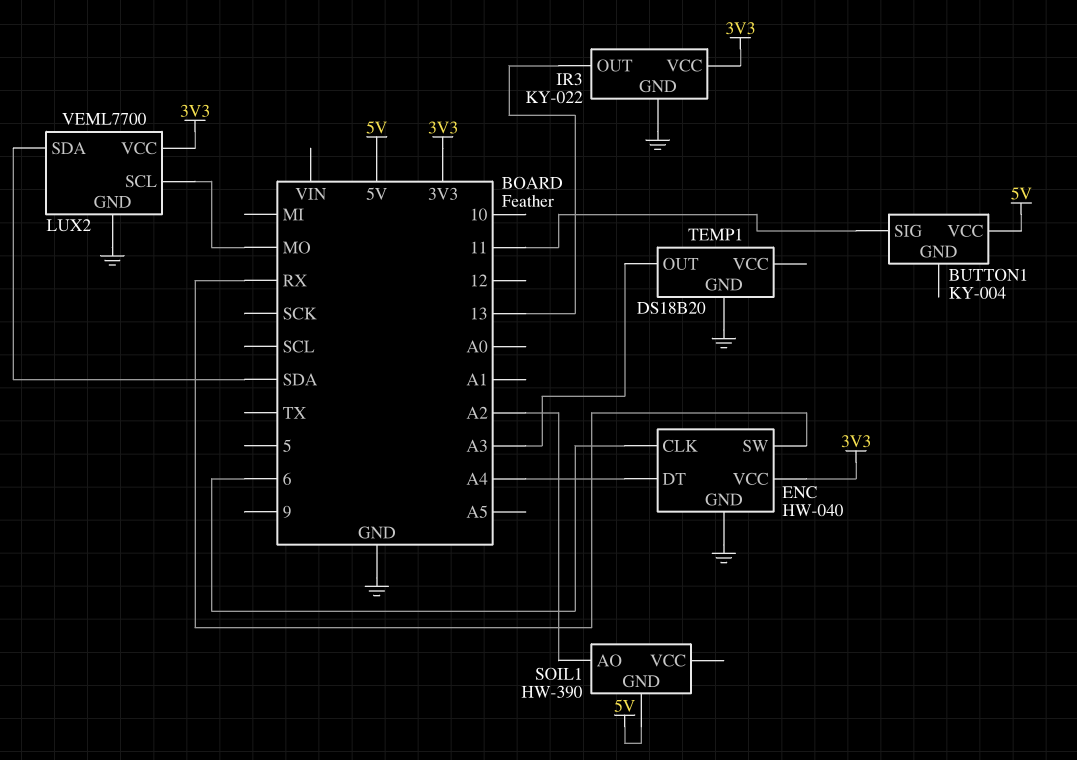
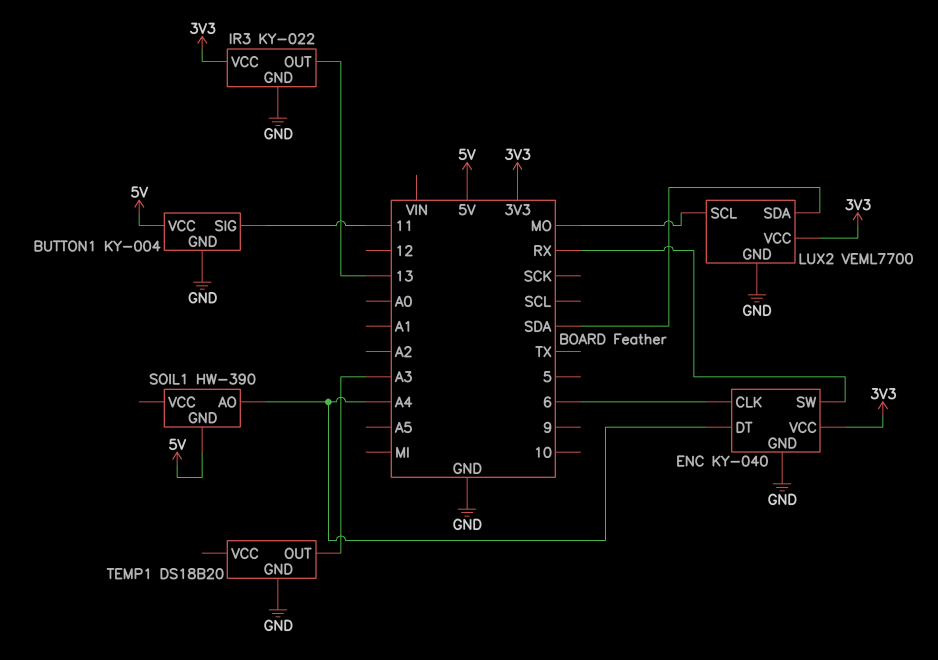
BUTTON1 pin GND: none -> GND
ENC: HW-040 -> KY-040
SOIL1 pin AO: A2 -> A4

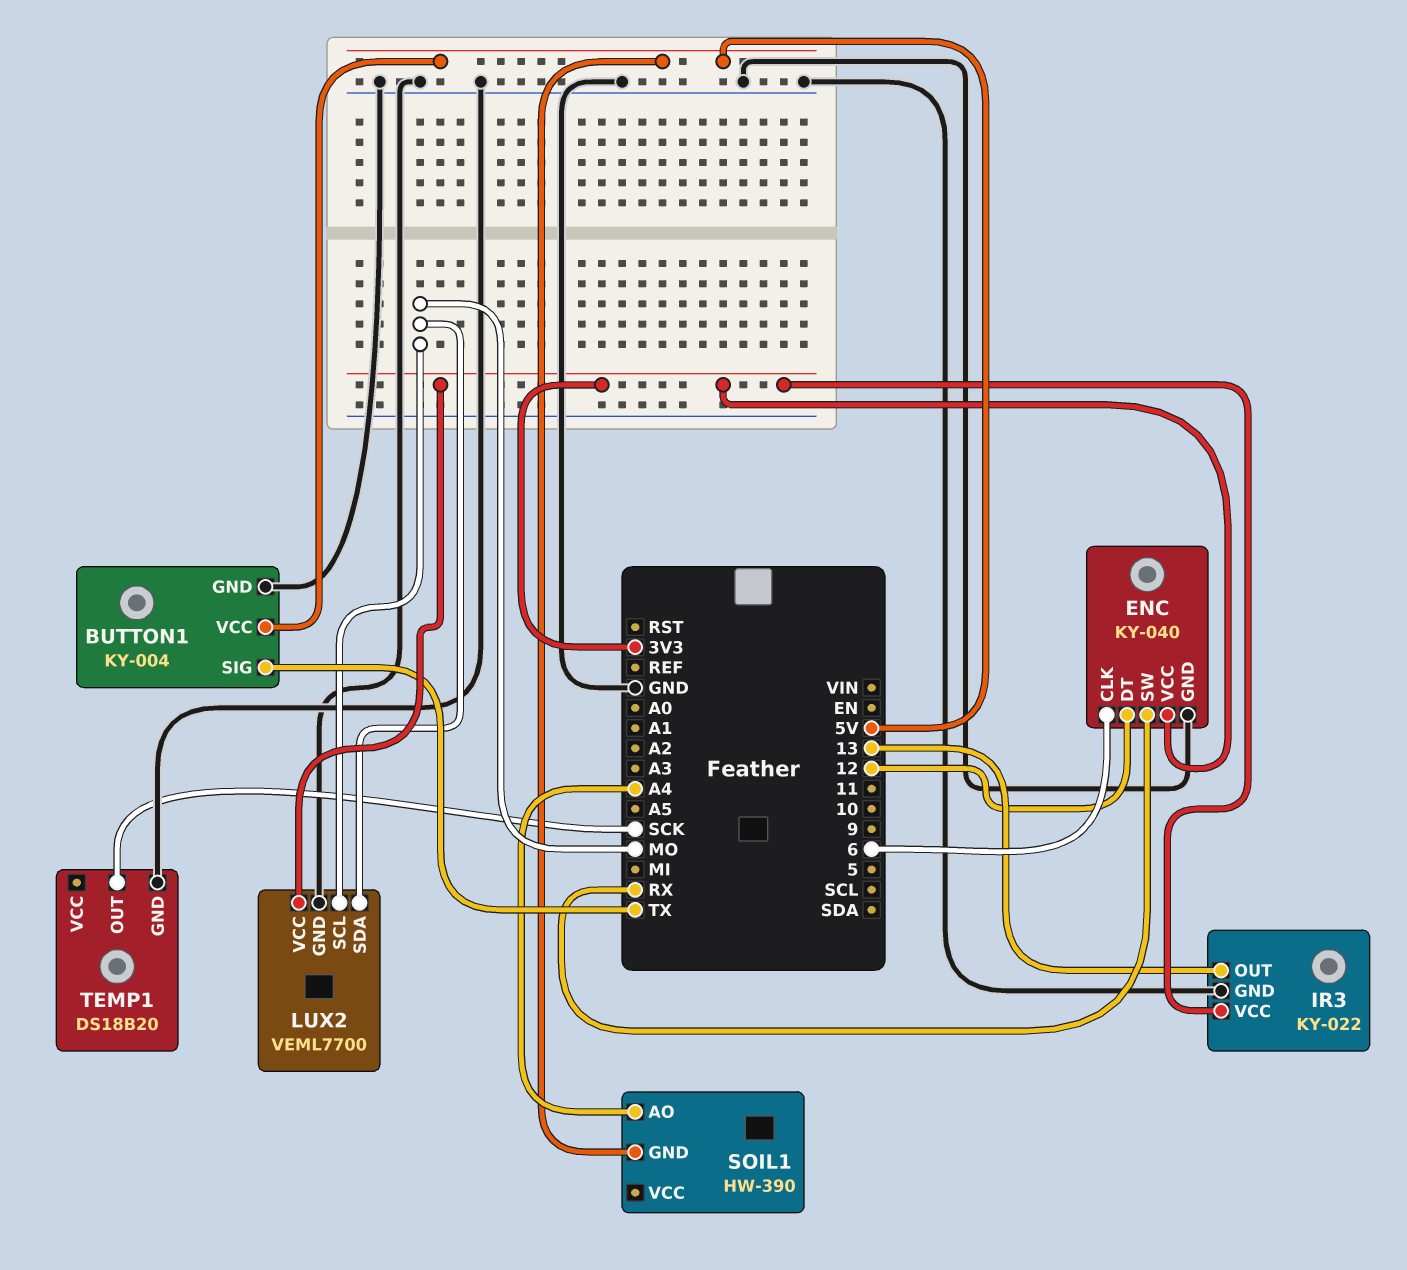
BUTTON1 pin SIG: 11 -> TX
ENC pin DT: A4 -> 12
LUX2 pin SDA: SDA -> MO
TEMP1 pin OUT: A3 -> SCK

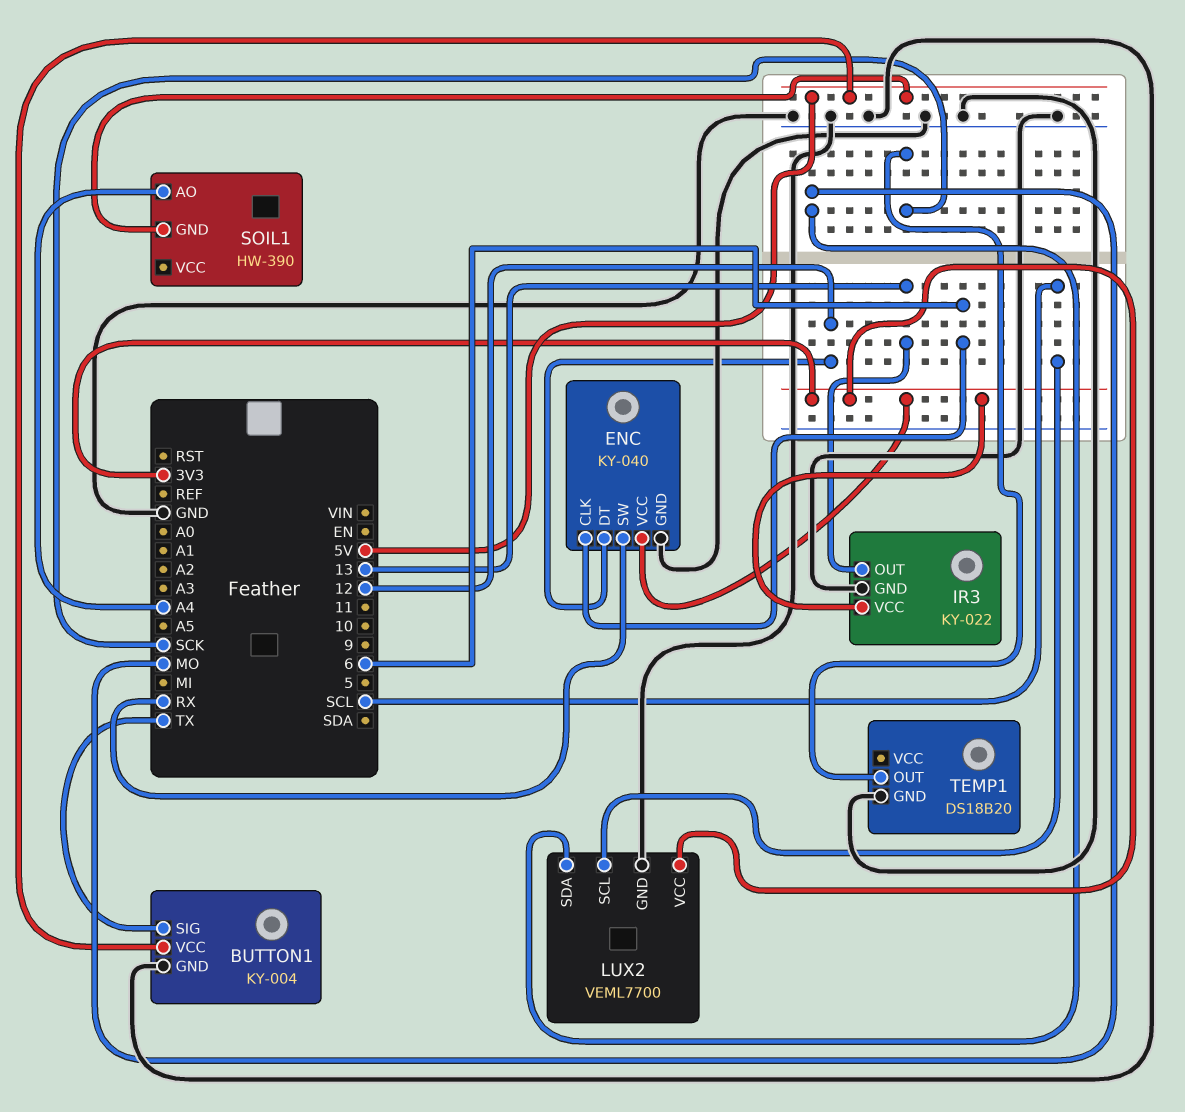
LUX2 pin SCL: MO -> SCL

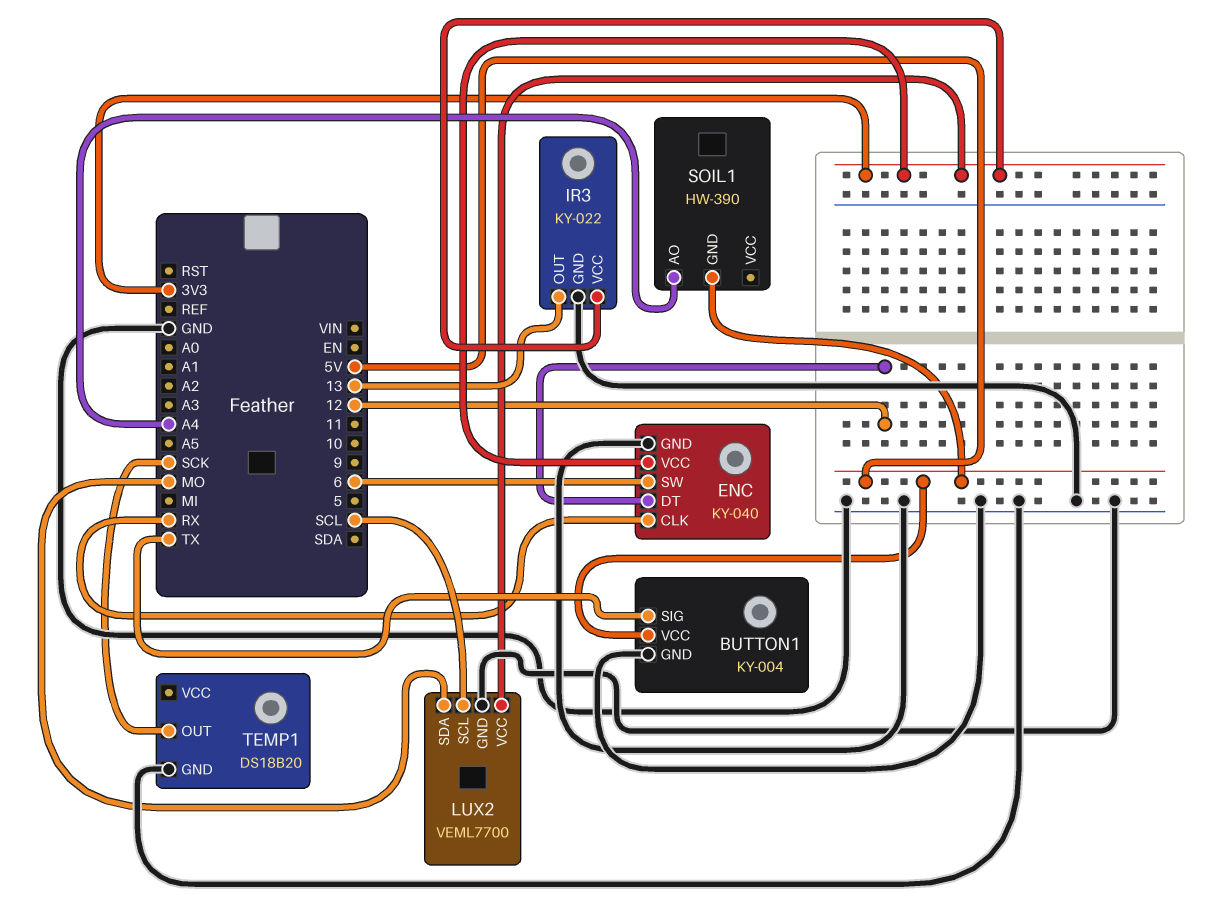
ENC pin CLK: 6 -> RX
ENC pin SW: RX -> 6

